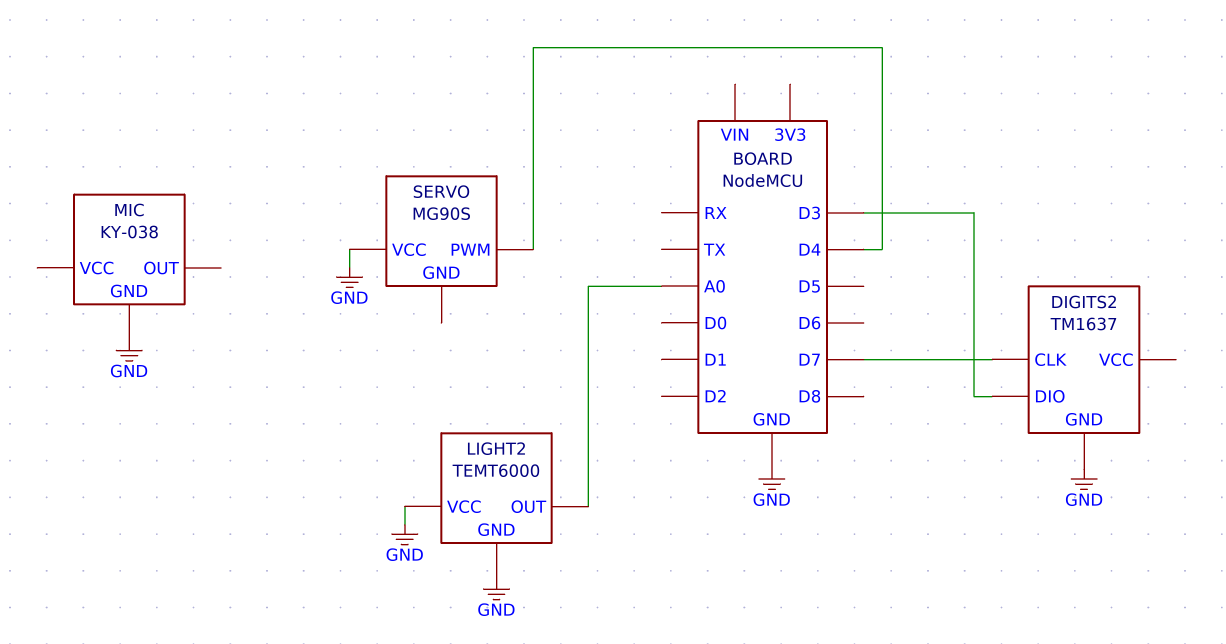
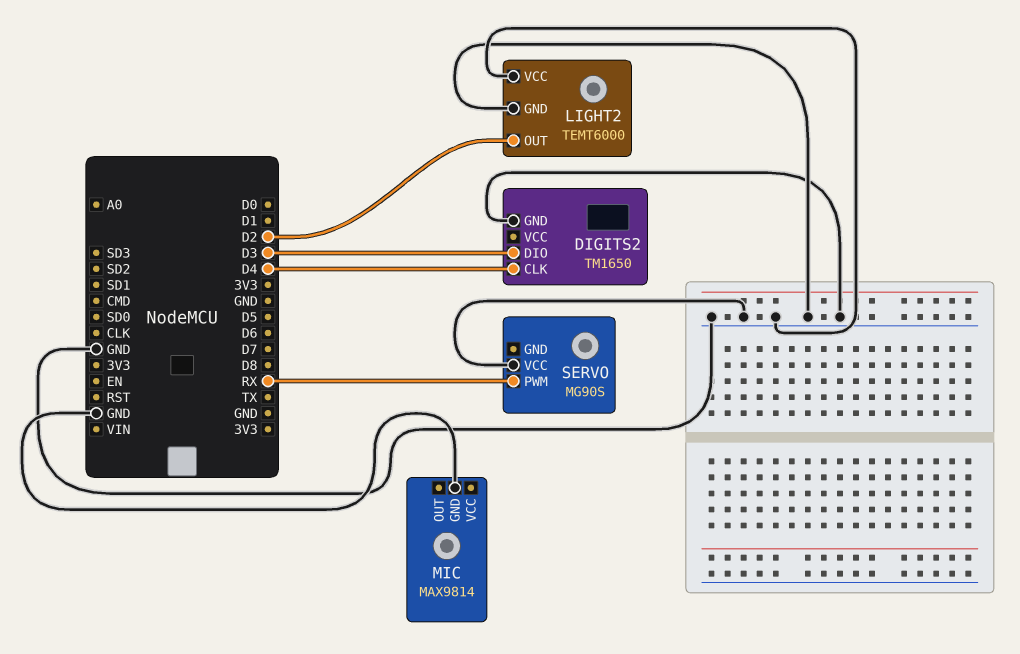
DIGITS2: TM1637 -> TM1650
DIGITS2 pin CLK: D7 -> D4
LIGHT2 pin OUT: A0 -> D2
MIC: KY-038 -> MAX9814
SERVO pin PWM: D4 -> RX

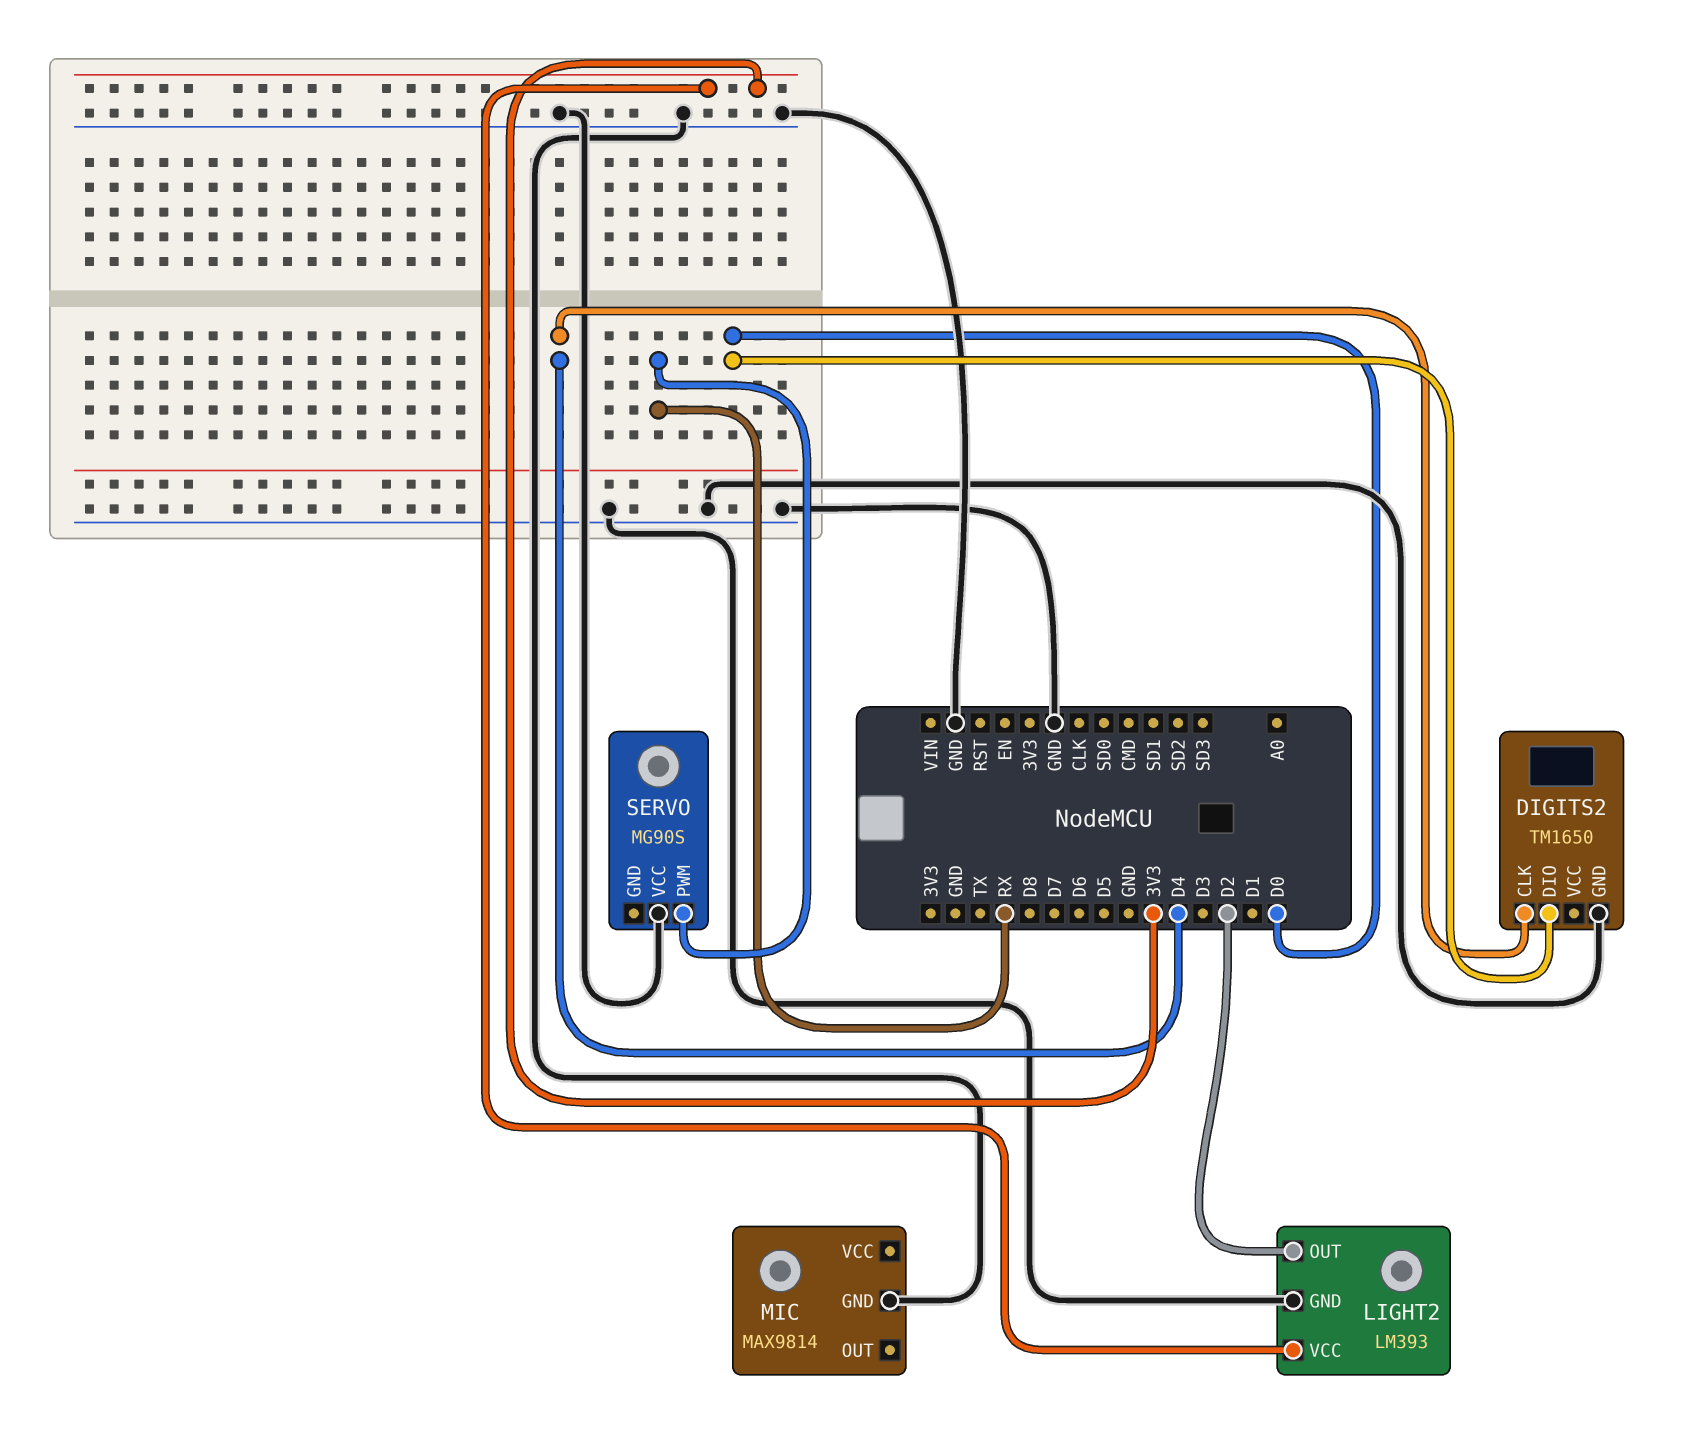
DIGITS2 pin DIO: D3 -> D0
LIGHT2: TEMT6000 -> LM393
LIGHT2 pin VCC: GND -> 3V3

